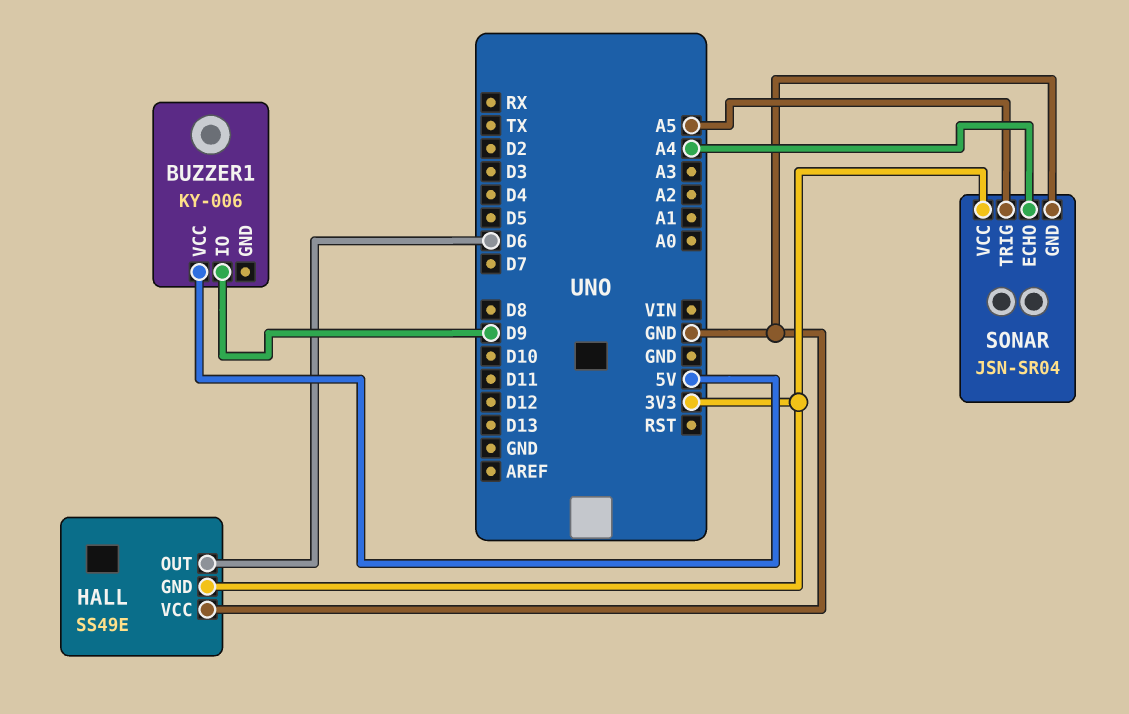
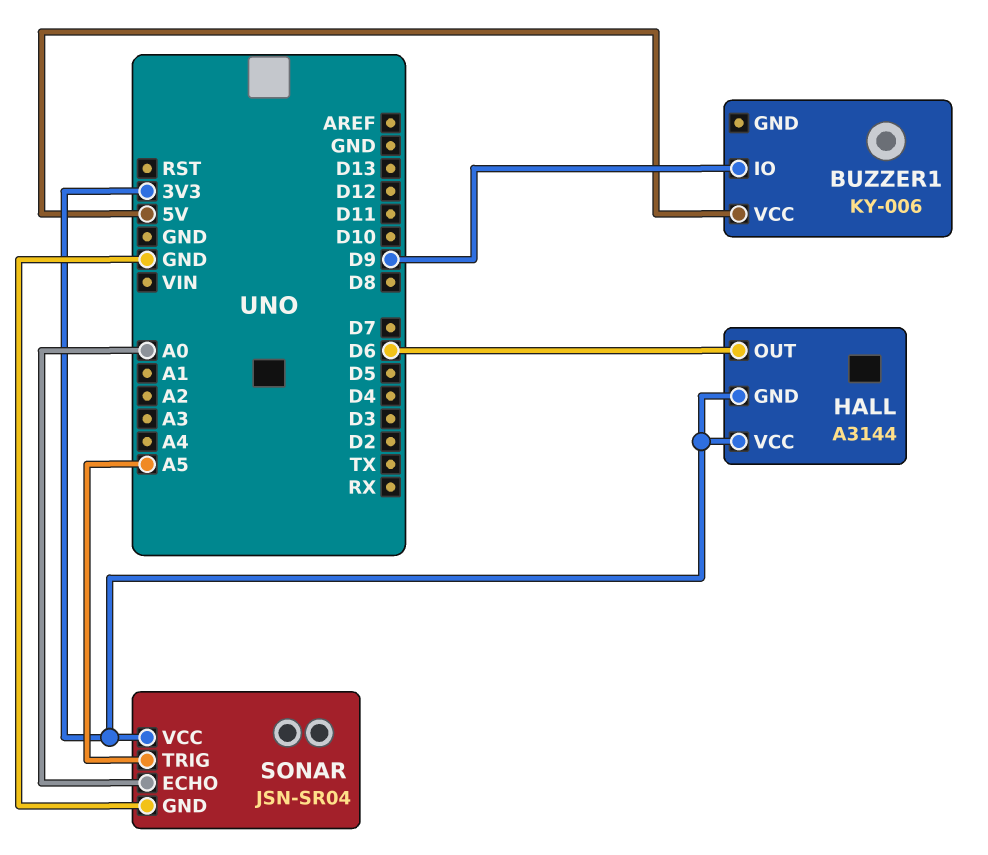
HALL: SS49E -> A3144
HALL pin VCC: GND -> 3V3
SONAR pin ECHO: A4 -> A0

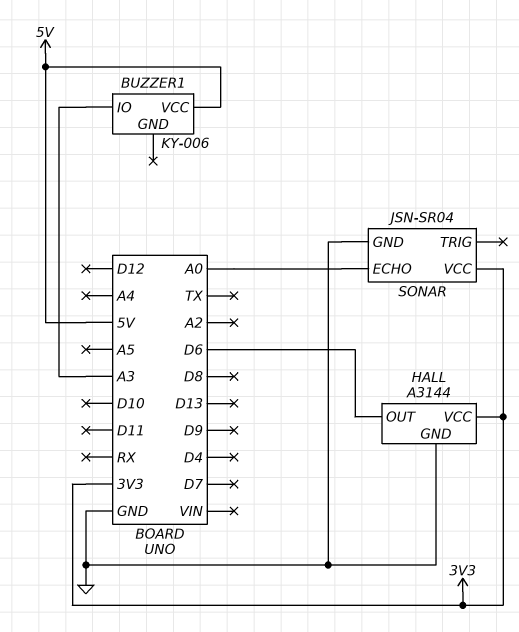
BUZZER1 pin IO: D9 -> A3
HALL pin GND: 3V3 -> GND
SONAR pin TRIG: A5 -> none

